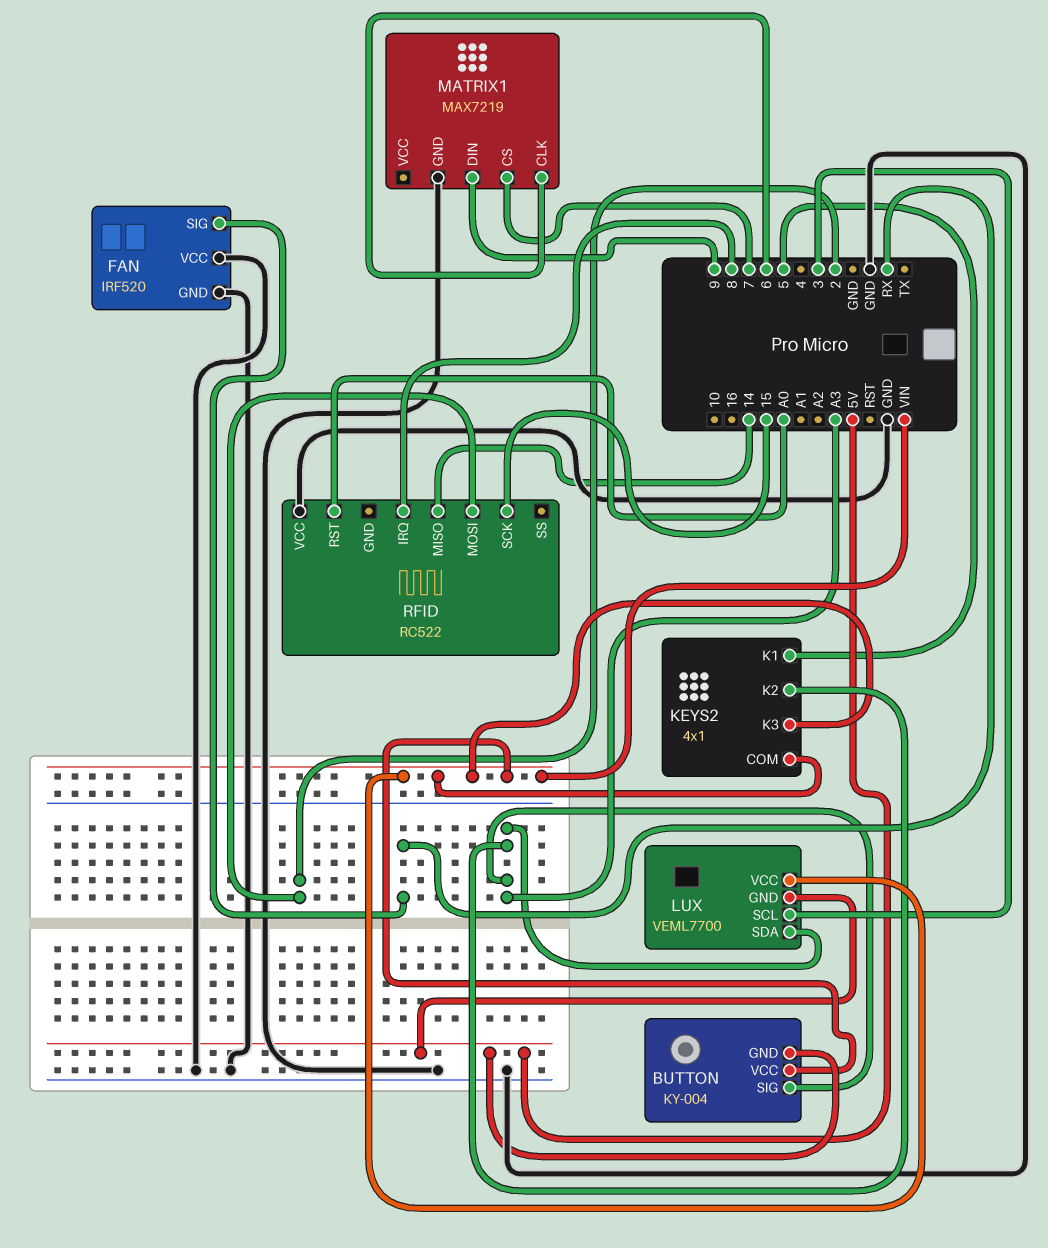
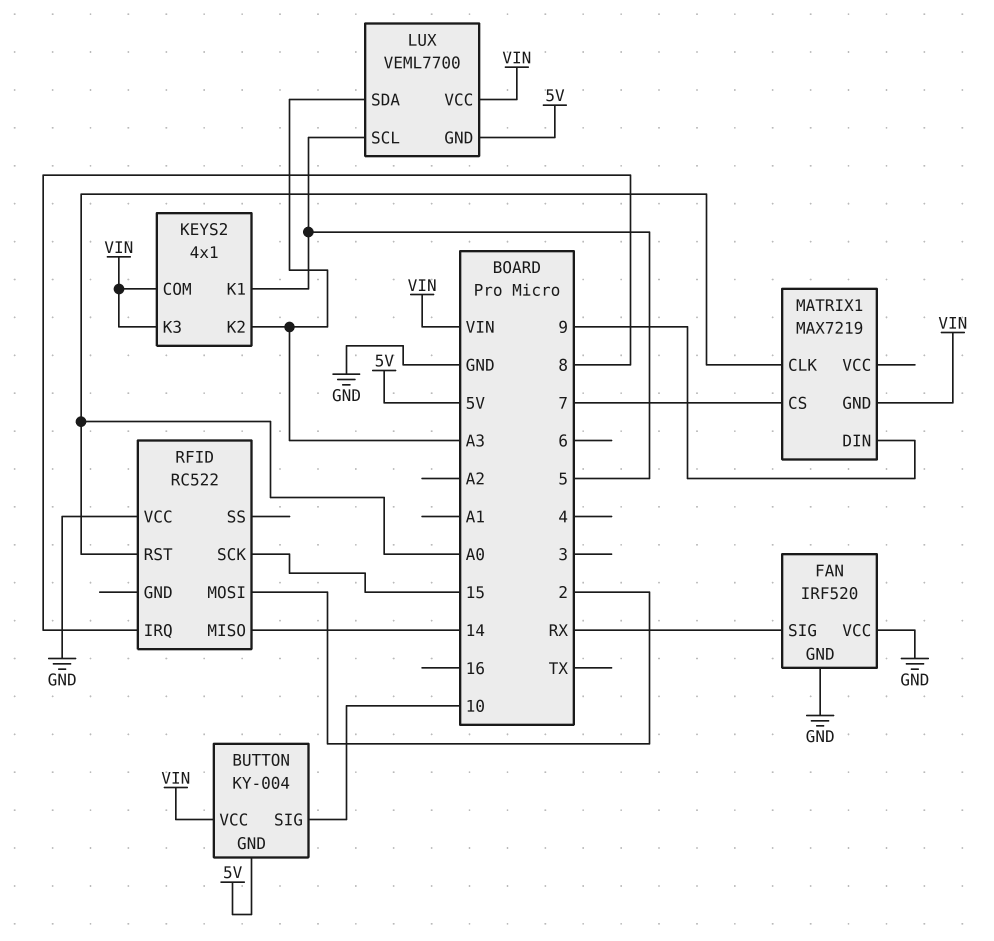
BUTTON pin SIG: A3 -> 10
LUX pin SCL: 3 -> 5
MATRIX1 pin CLK: 6 -> A0
MATRIX1 pin GND: GND -> VIN

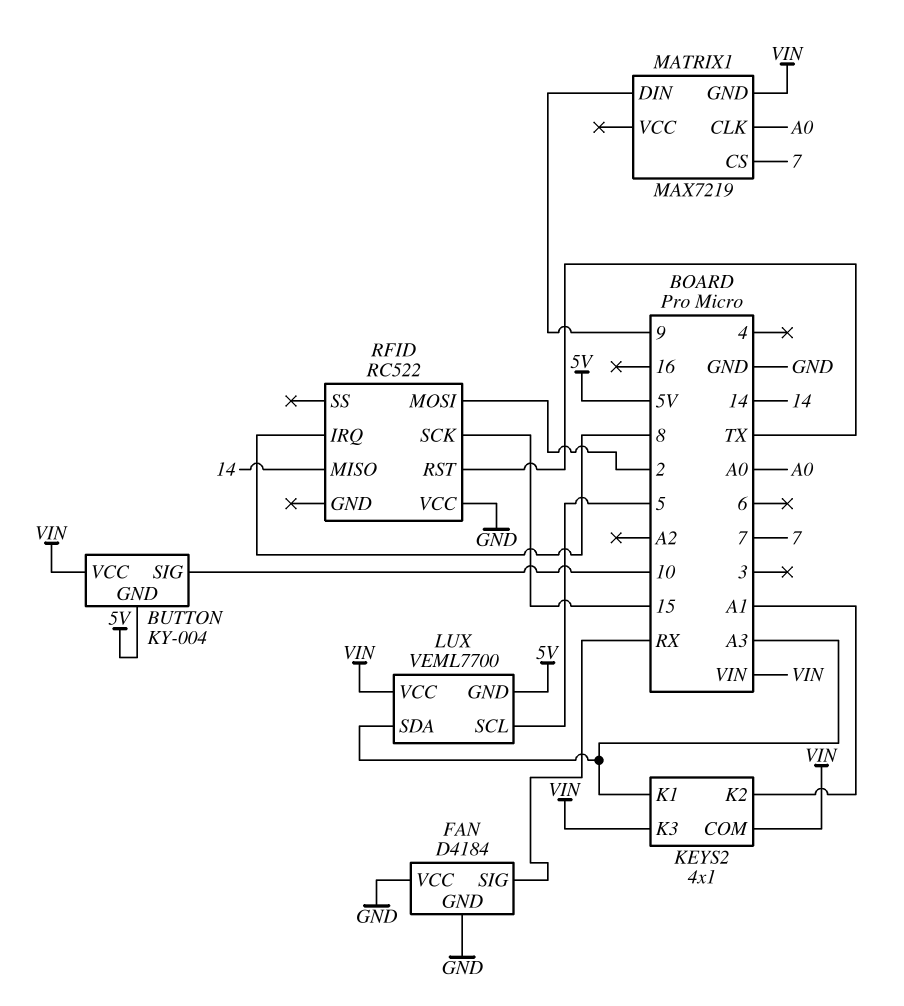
FAN: IRF520 -> D4184
KEYS2 pin K1: 5 -> A3
KEYS2 pin K2: A3 -> A1
RFID pin RST: A0 -> TX

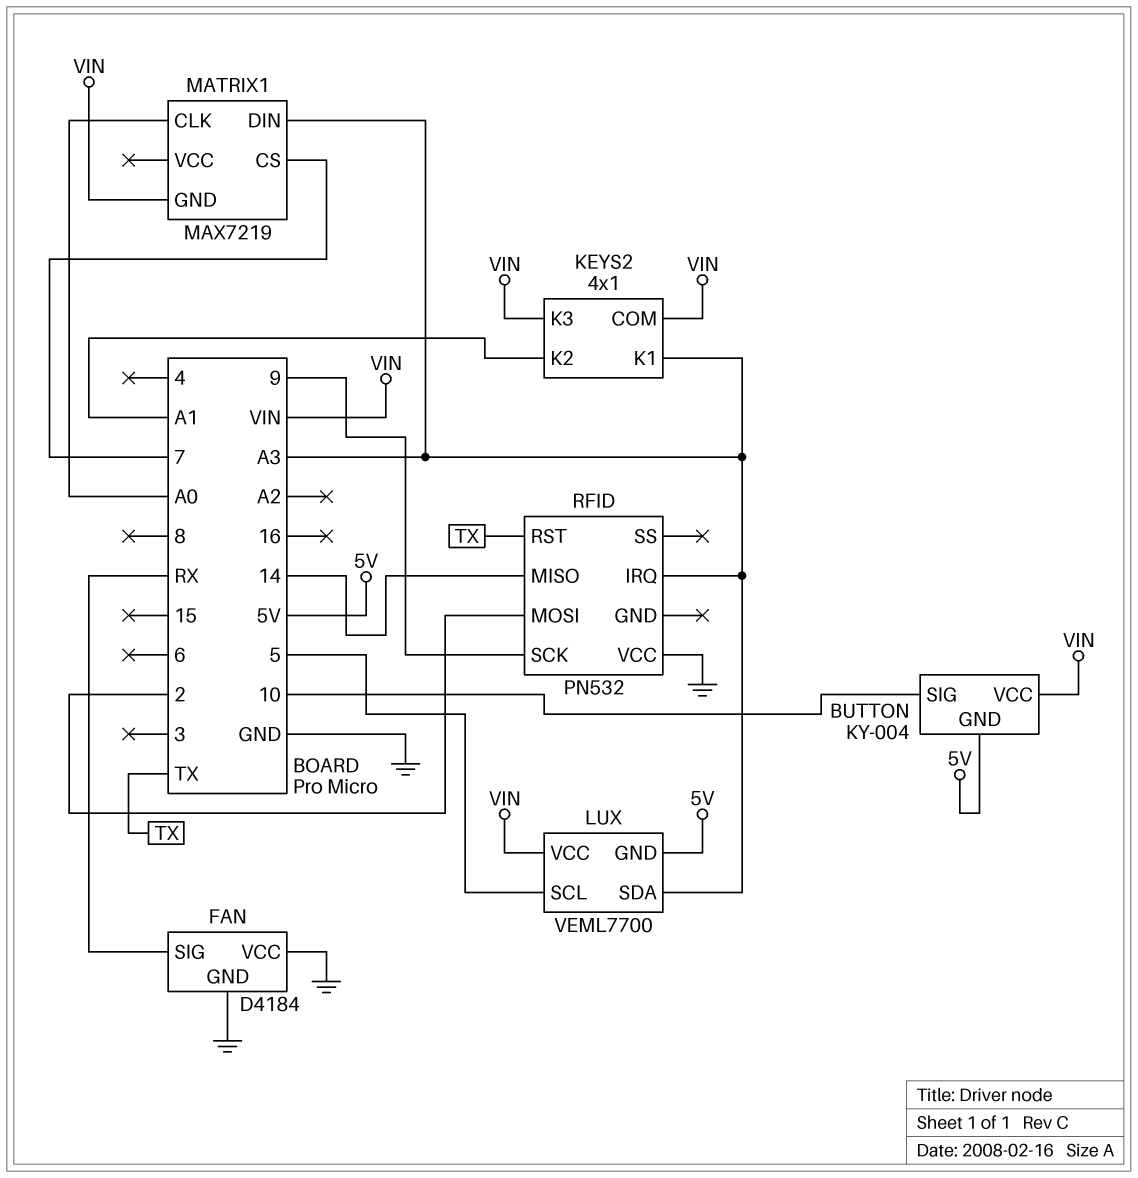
MATRIX1 pin DIN: 9 -> A3
RFID: RC522 -> PN532
RFID pin IRQ: 8 -> A3
RFID pin SCK: 15 -> 9

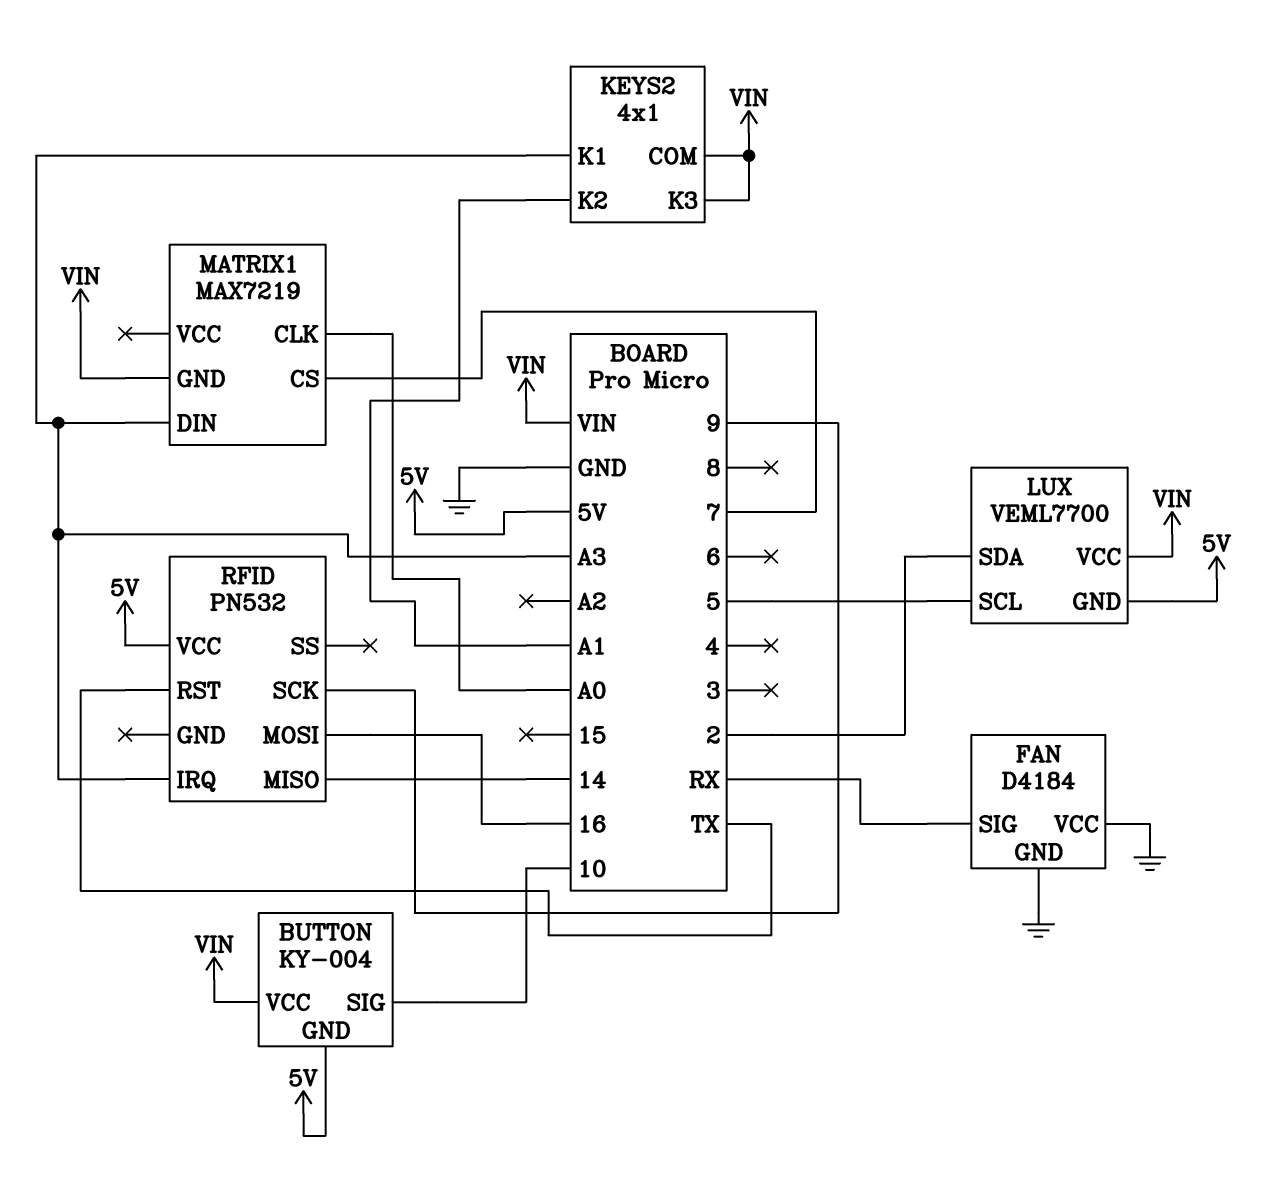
LUX pin SDA: A3 -> 2
RFID pin MOSI: 2 -> 16
RFID pin VCC: GND -> 5V

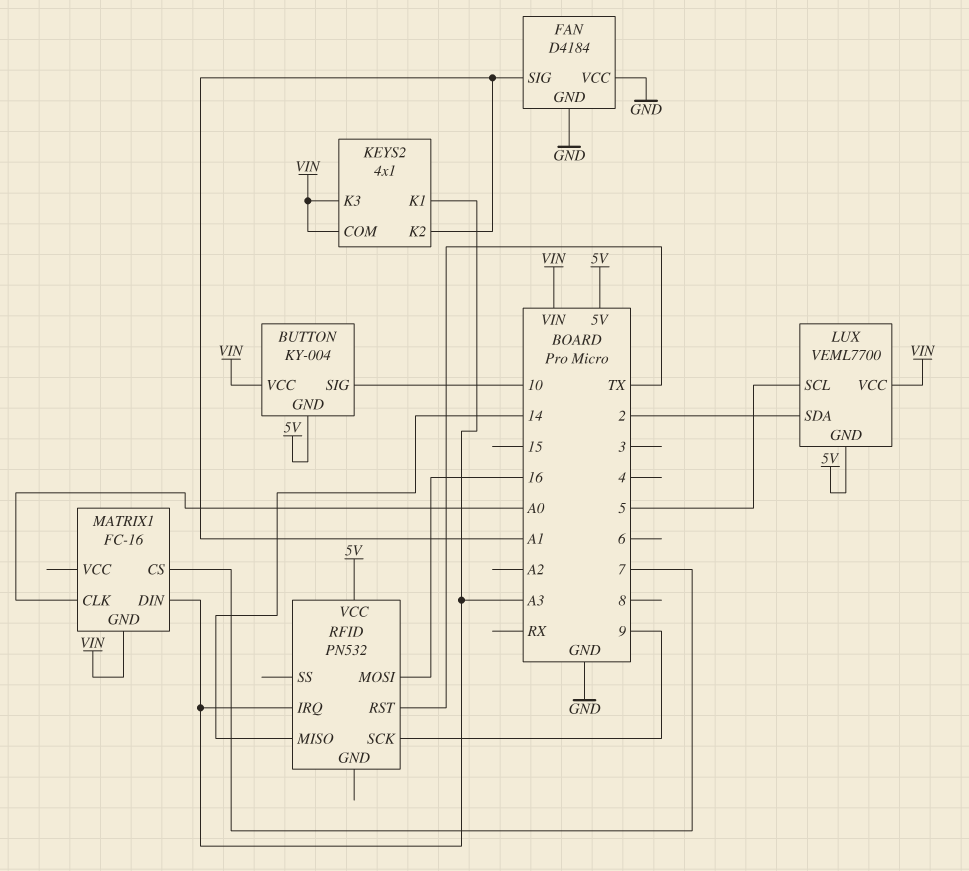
FAN pin SIG: RX -> A1
MATRIX1: MAX7219 -> FC-16

